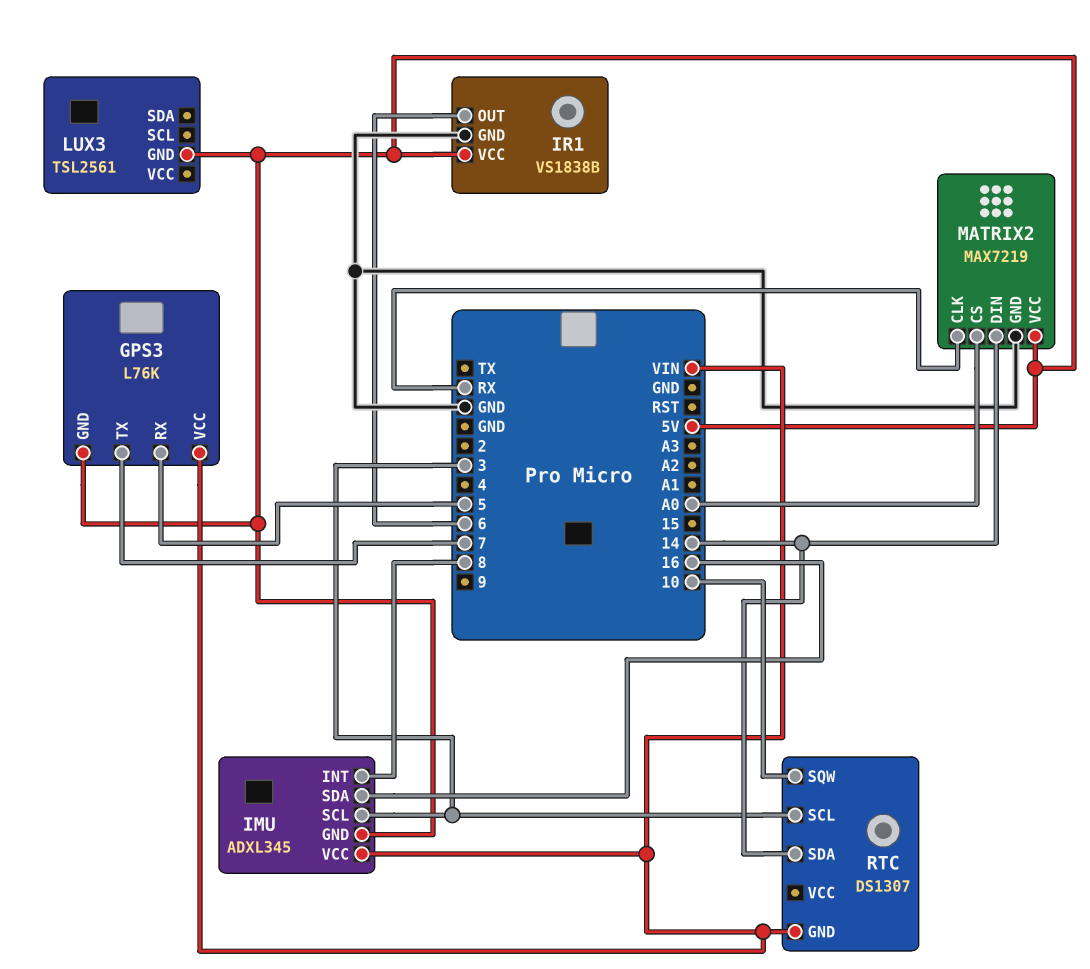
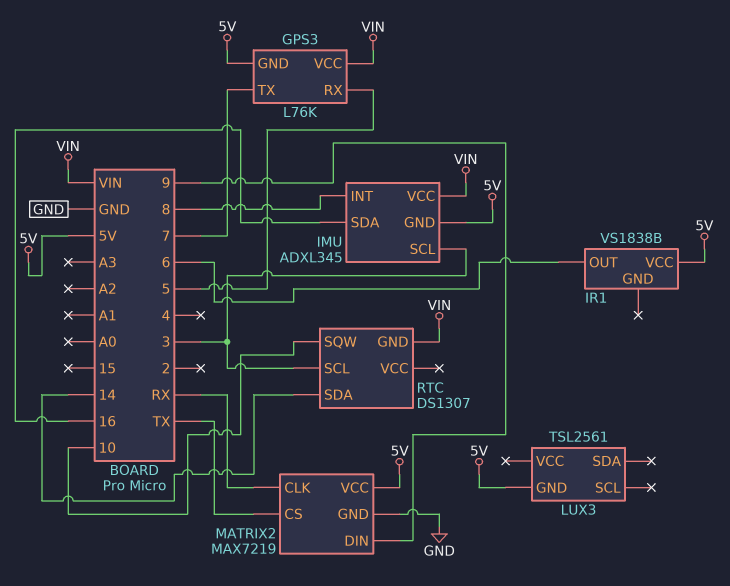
IR1 pin GND: GND -> none
MATRIX2 pin CS: A0 -> TX
MATRIX2 pin DIN: 14 -> 9

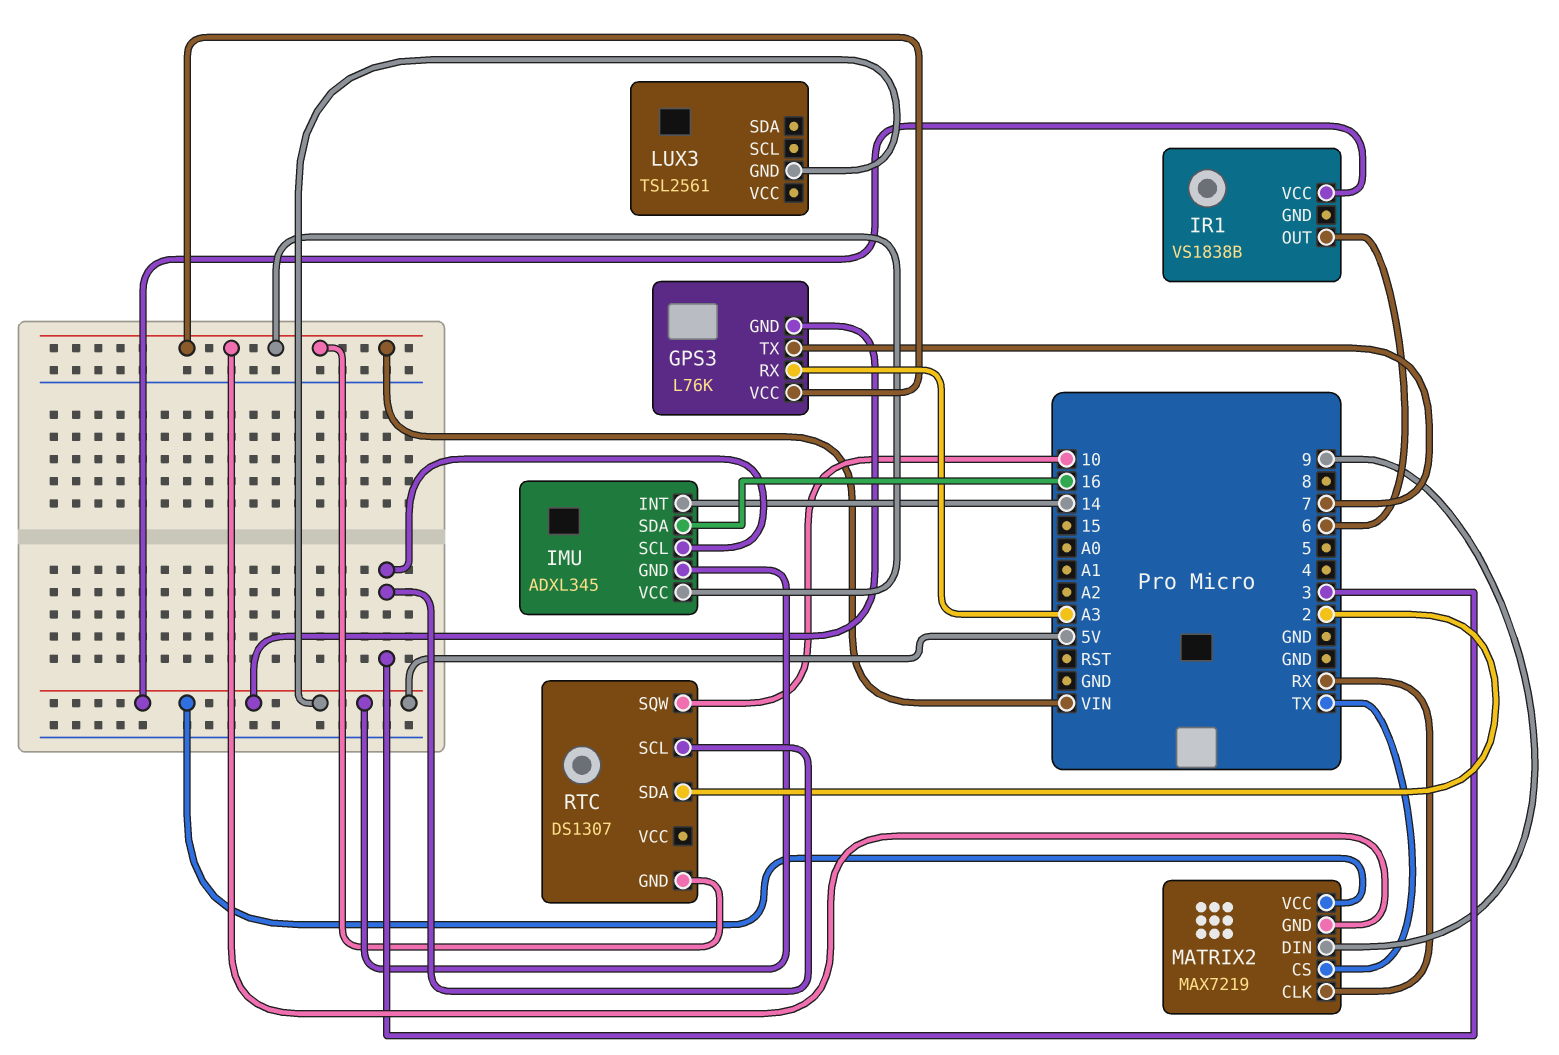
GPS3 pin RX: 5 -> A3
IMU pin INT: 8 -> 14
MATRIX2 pin GND: GND -> VIN
RTC pin SDA: 14 -> 2

